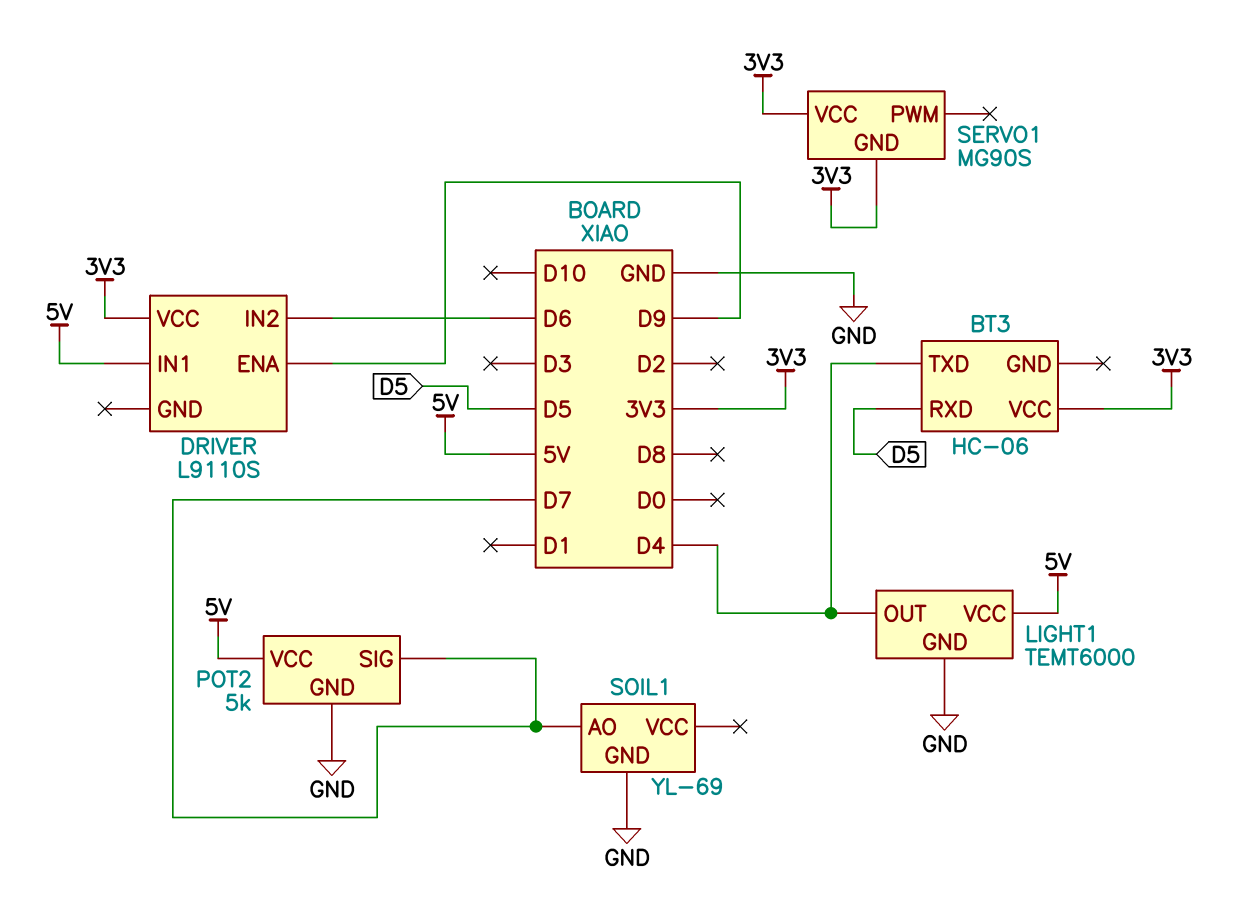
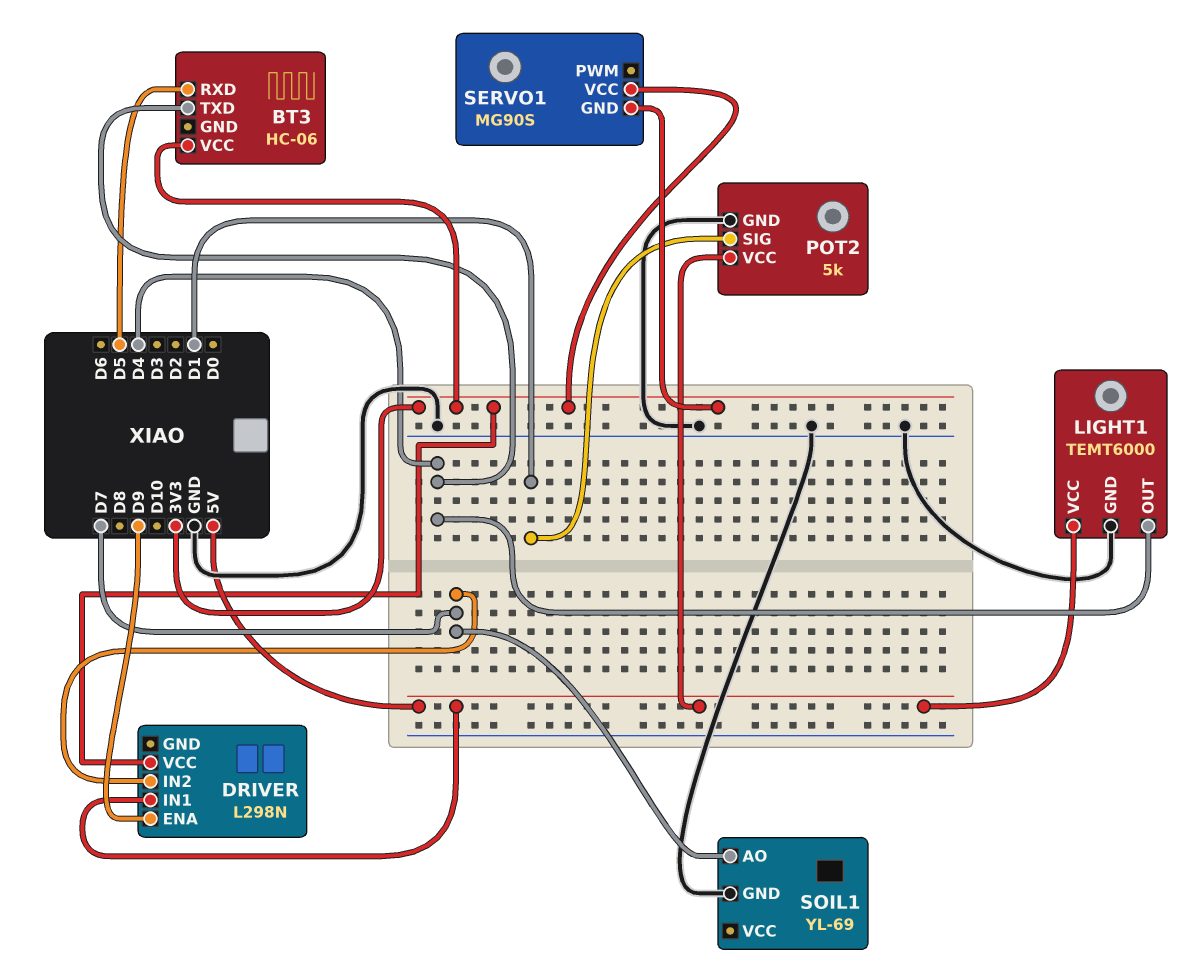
DRIVER: L9110S -> L298N
DRIVER pin IN2: D6 -> D7
POT2 pin SIG: D7 -> D1

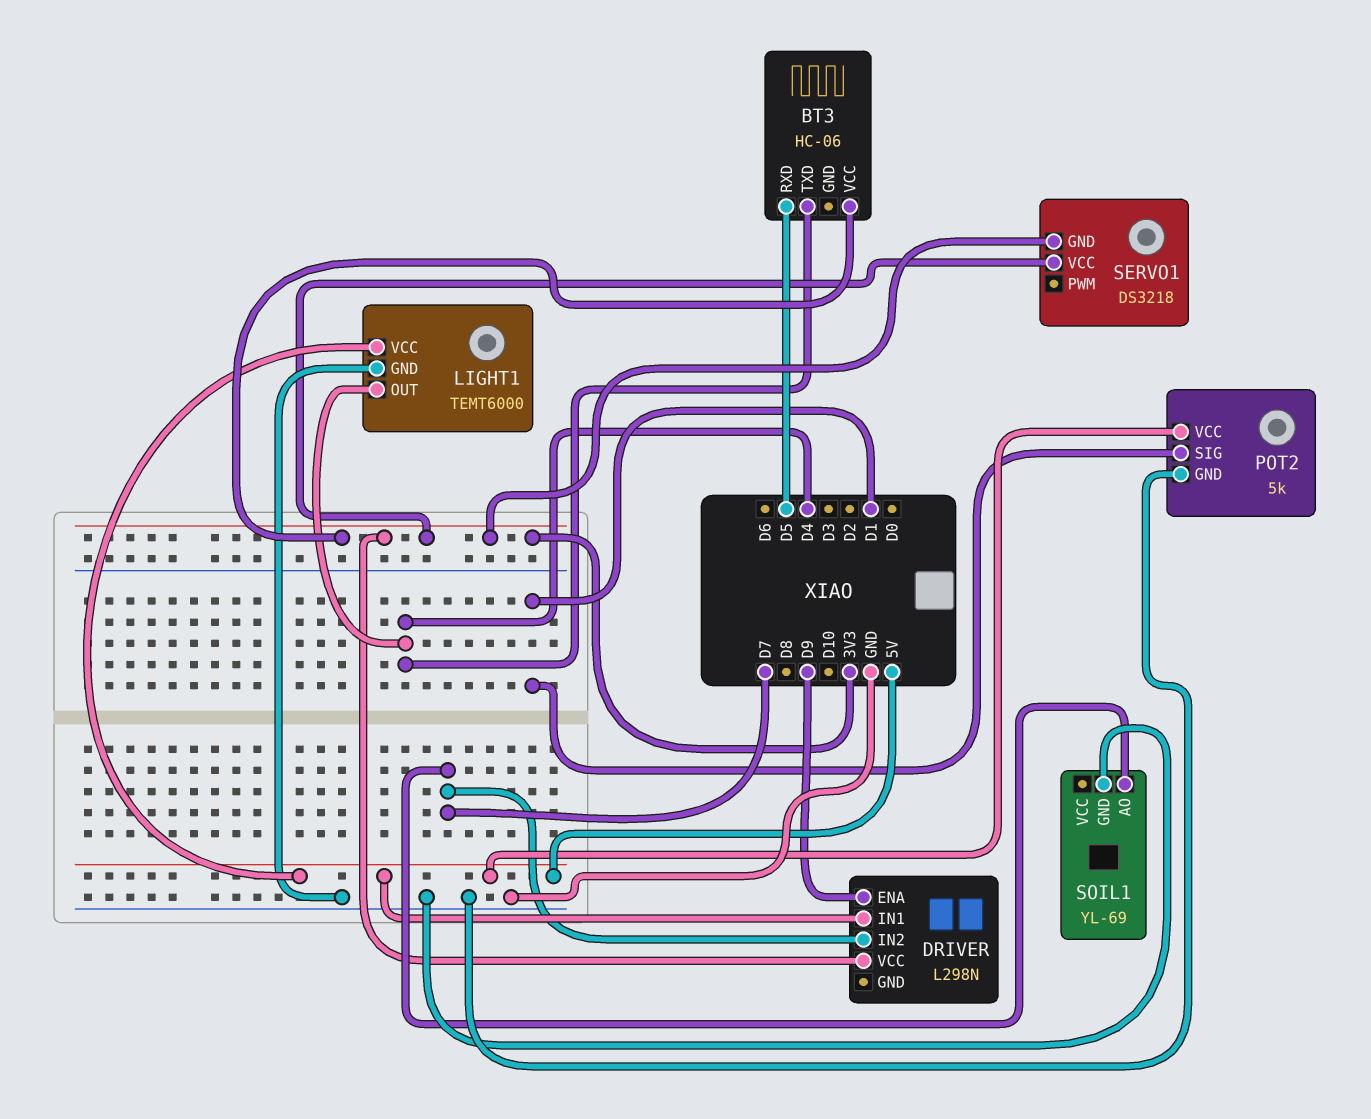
SERVO1: MG90S -> DS3218

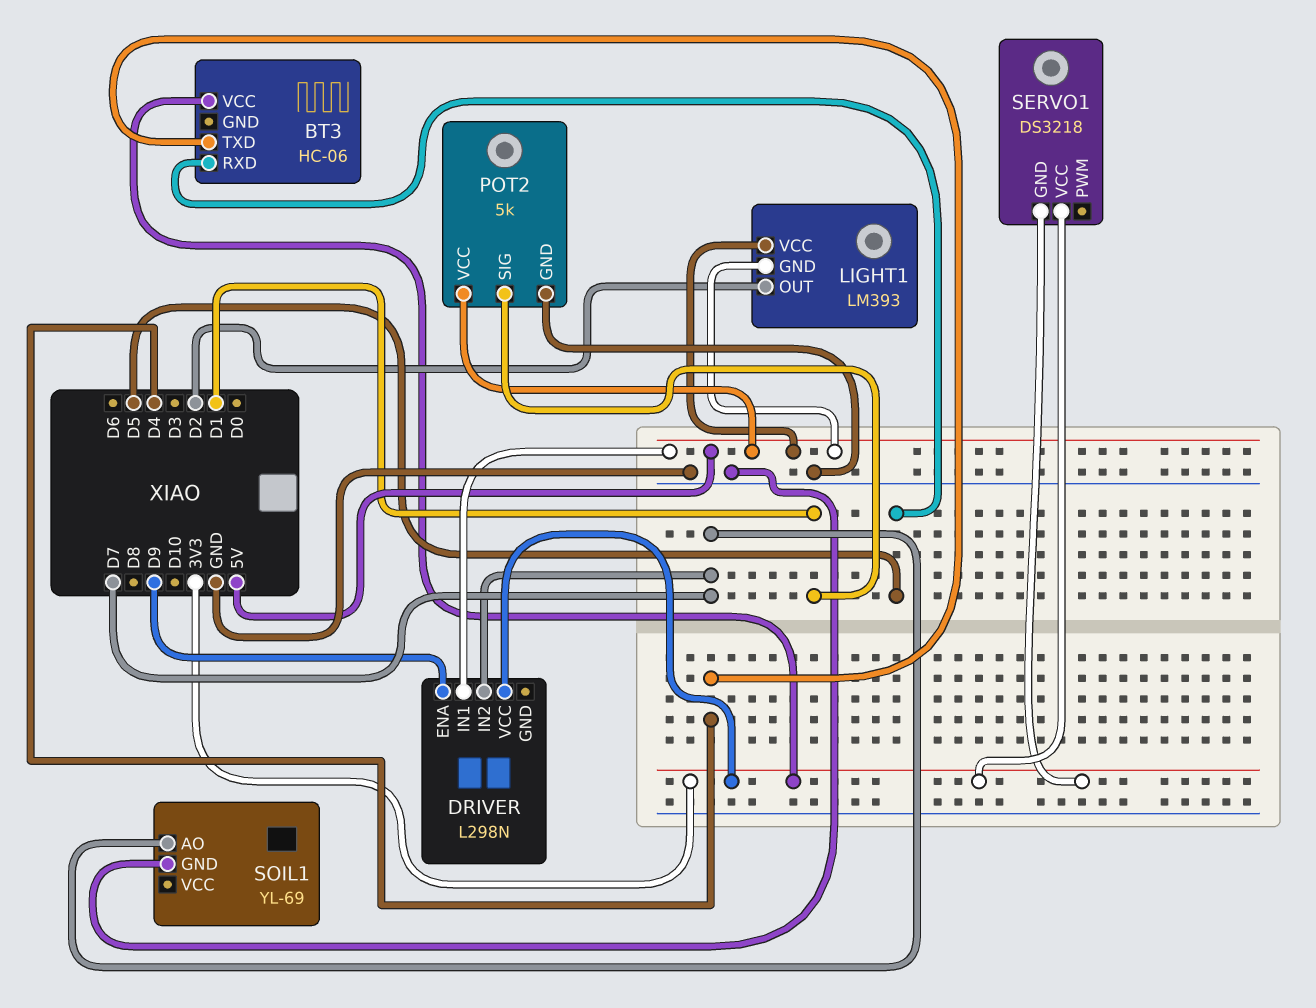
LIGHT1: TEMT6000 -> LM393
LIGHT1 pin GND: GND -> 5V
LIGHT1 pin OUT: D4 -> D2

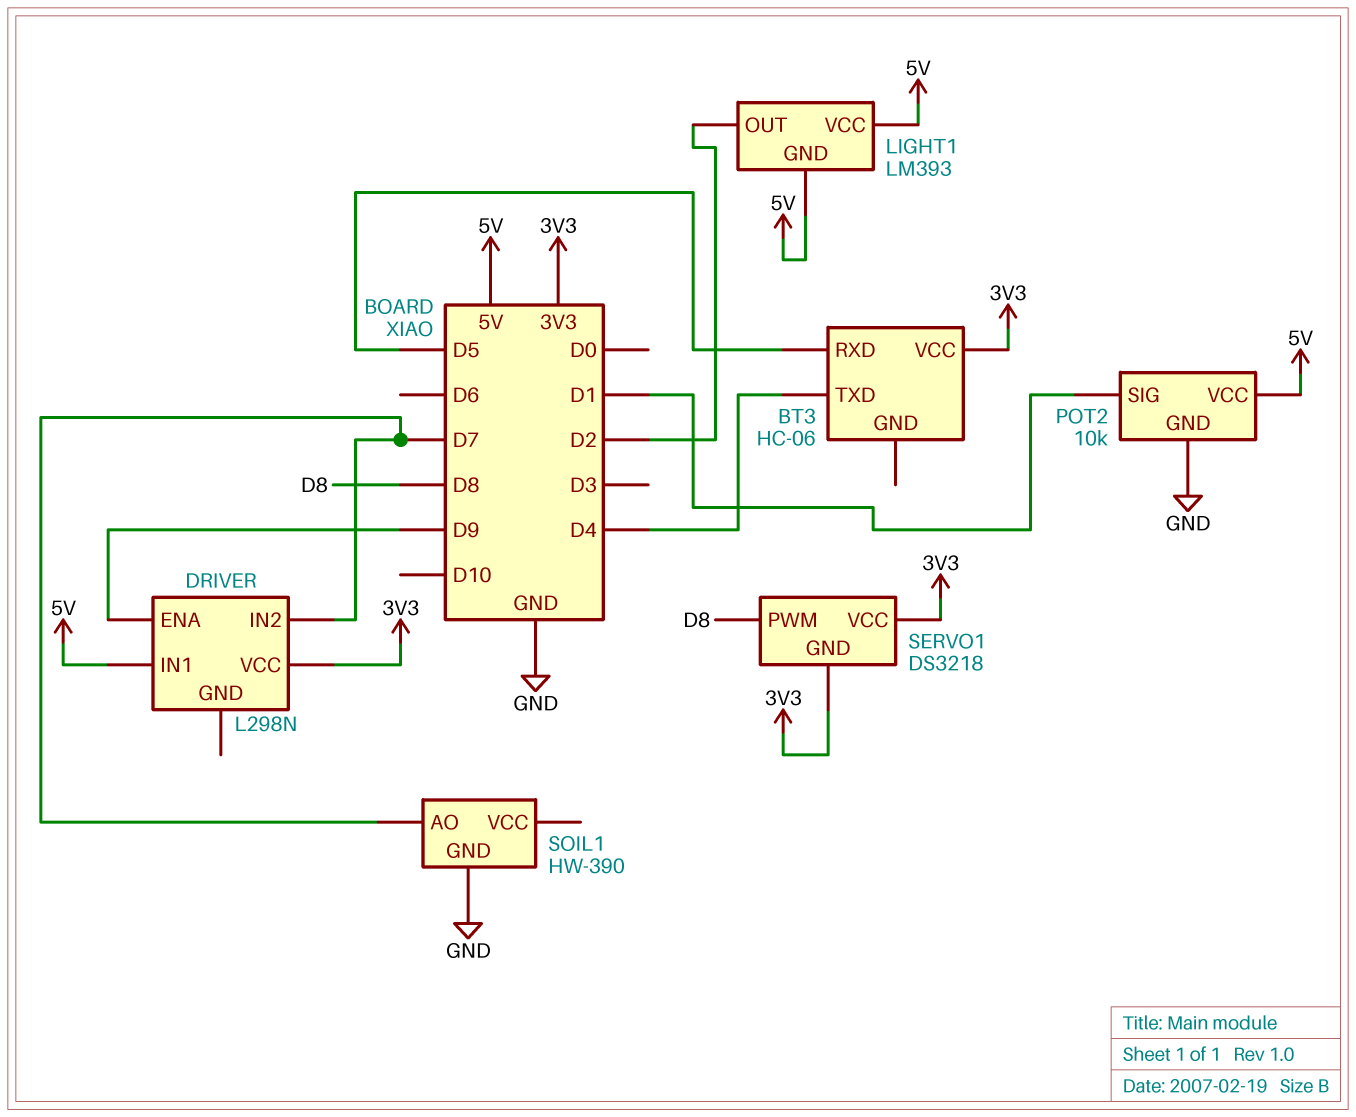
POT2: 5k -> 10k
SERVO1 pin PWM: none -> D8
SOIL1: YL-69 -> HW-390

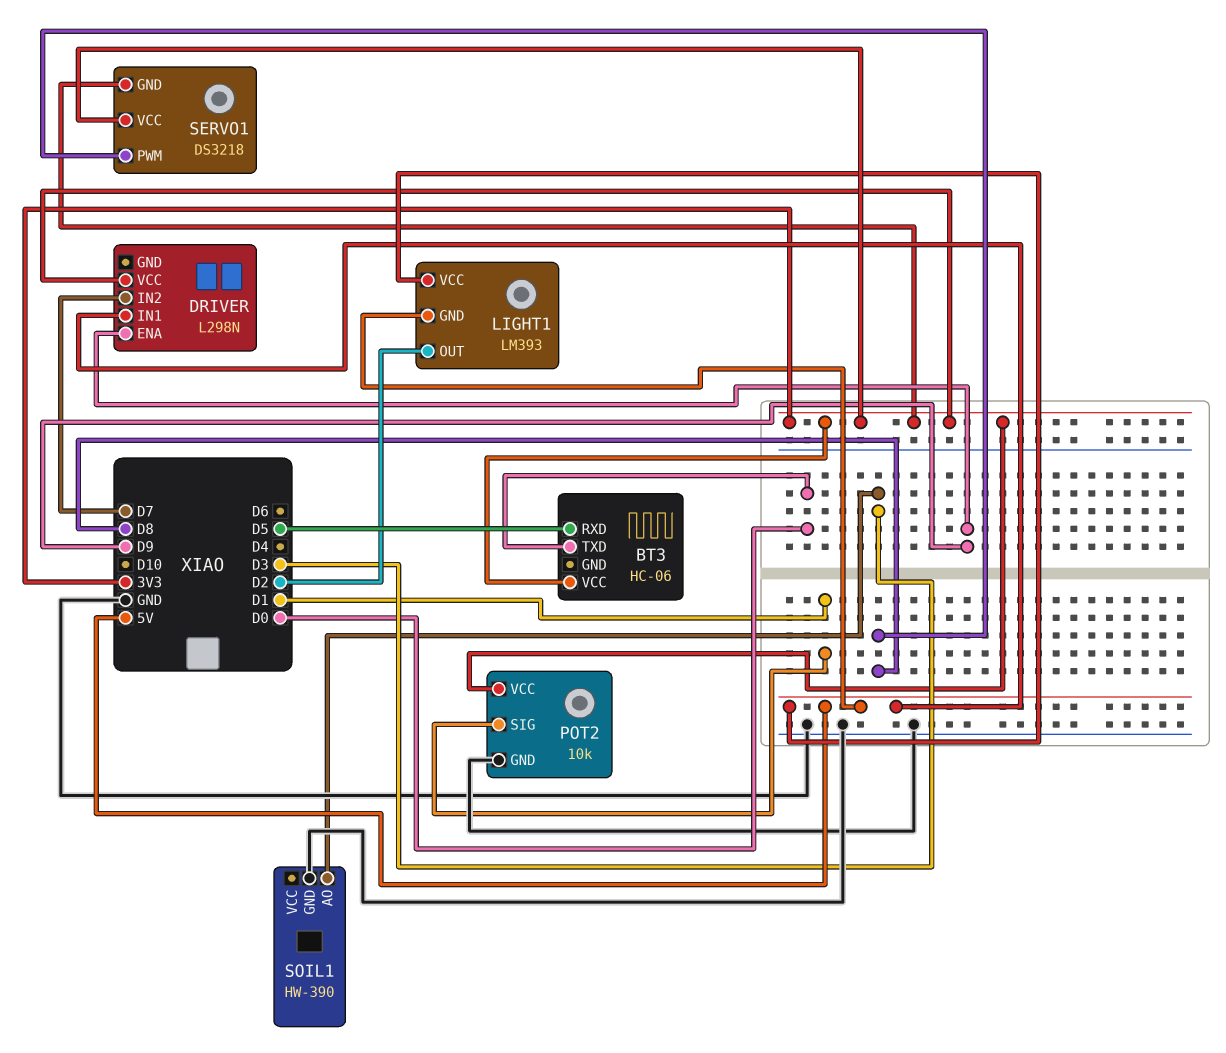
BT3 pin TXD: D4 -> D0
POT2 pin VCC: 5V -> 3V3
SOIL1 pin AO: D7 -> D3

